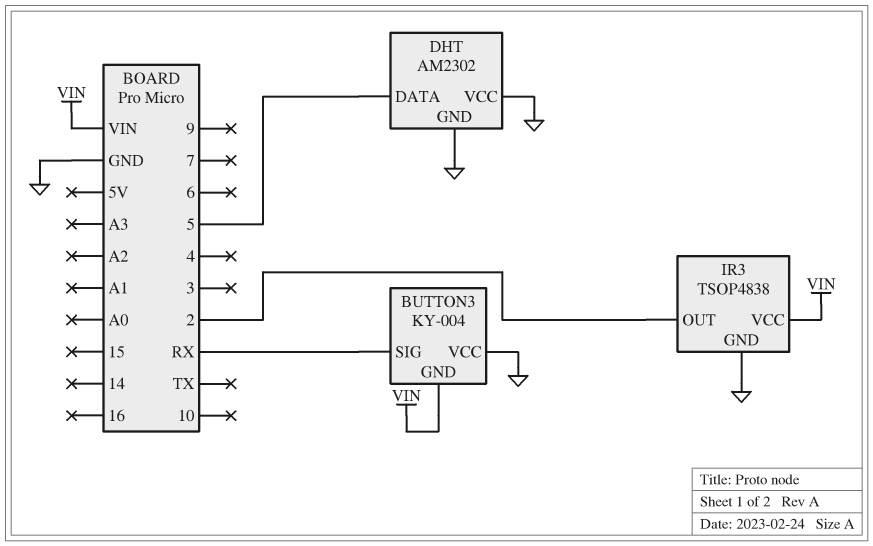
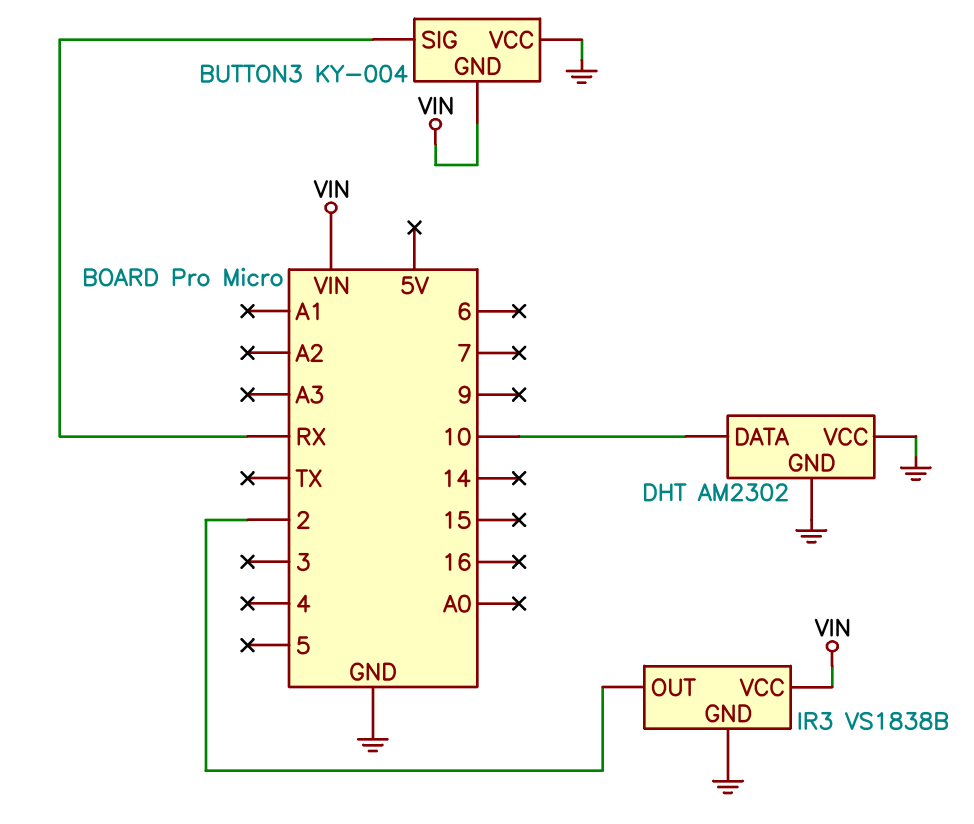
DHT pin DATA: 5 -> 10
IR3: TSOP4838 -> VS1838B

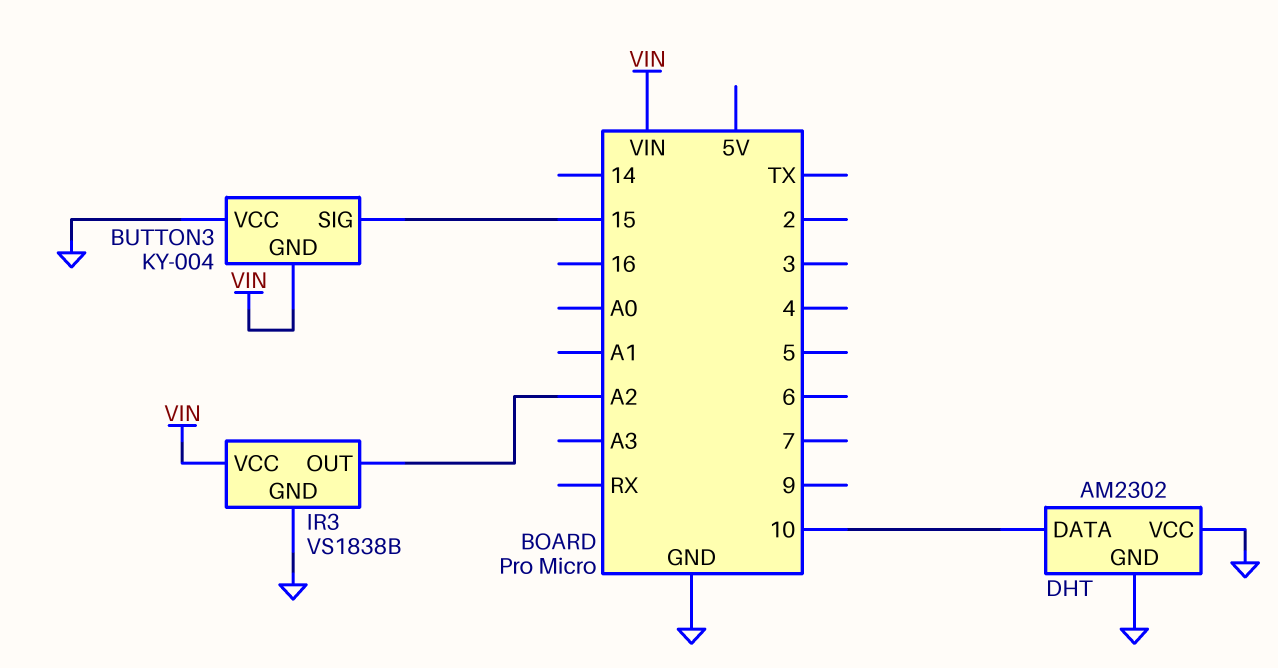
BUTTON3 pin SIG: RX -> 15
IR3 pin OUT: 2 -> A2

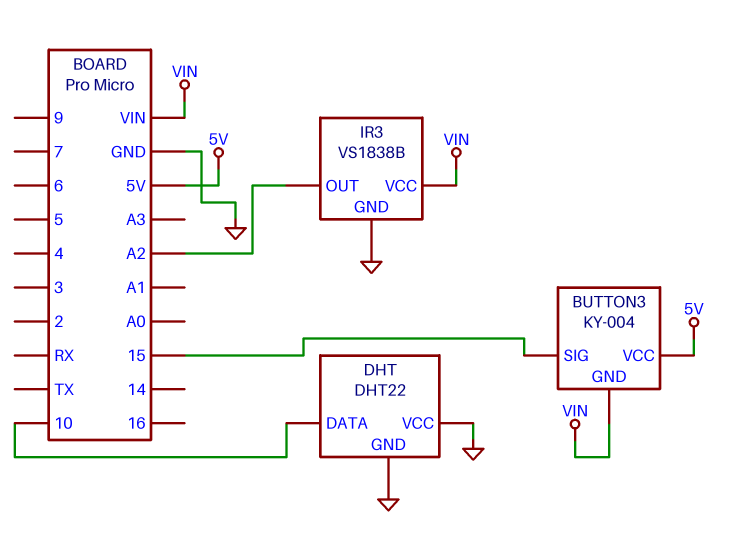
BUTTON3 pin VCC: GND -> 5V
DHT: AM2302 -> DHT22

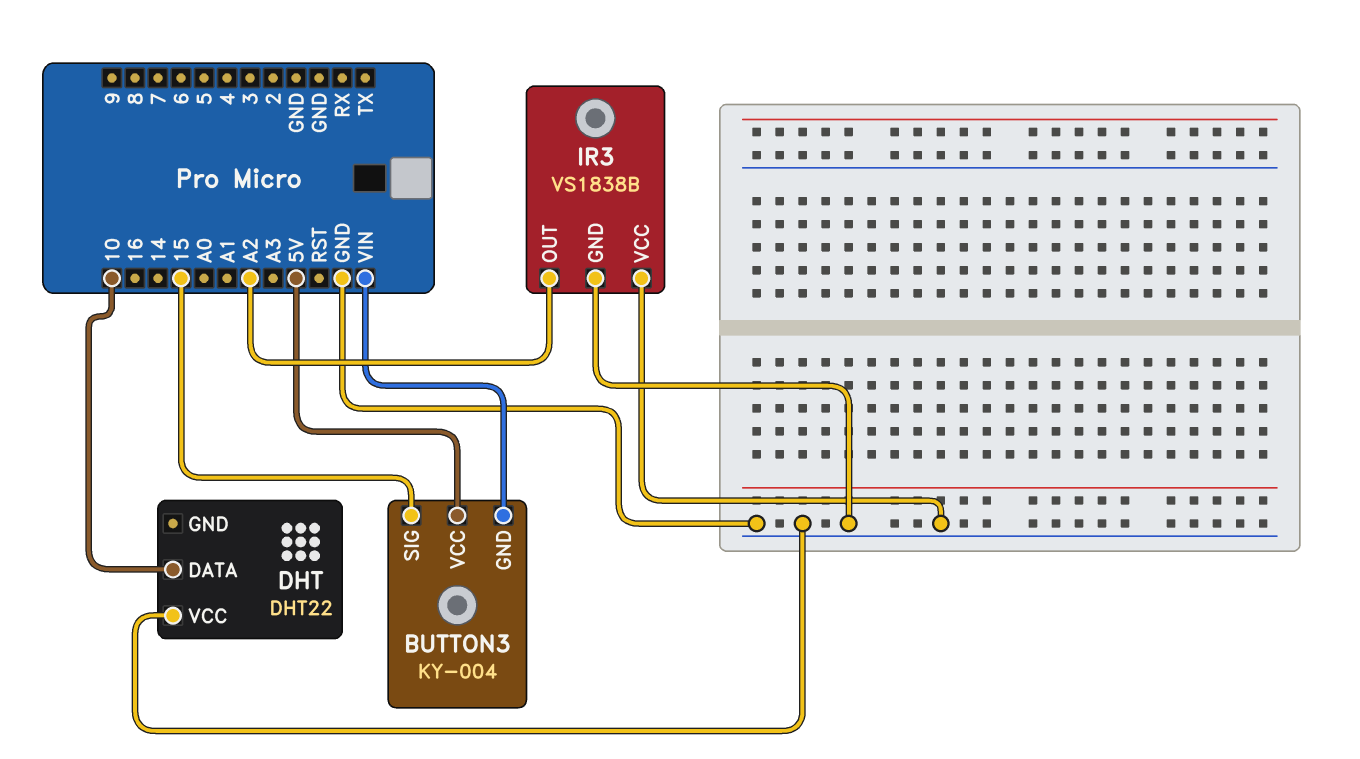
DHT pin GND: GND -> none
IR3 pin VCC: VIN -> GND

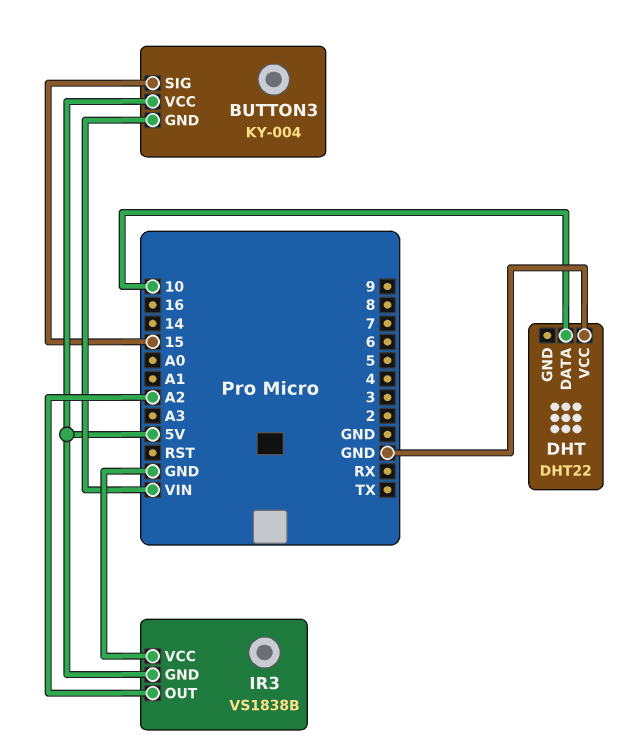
IR3 pin GND: GND -> 5V

